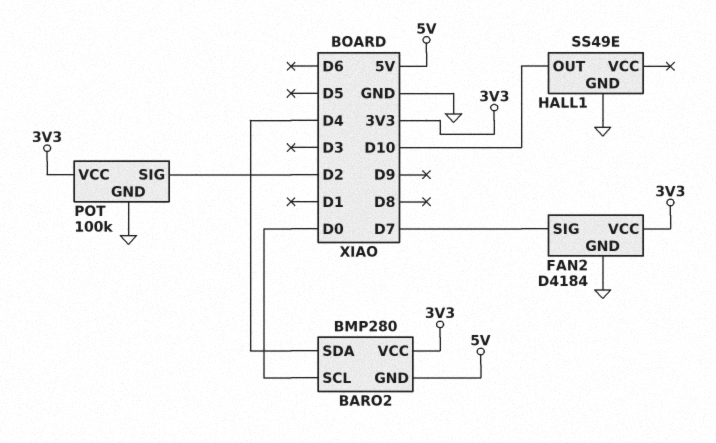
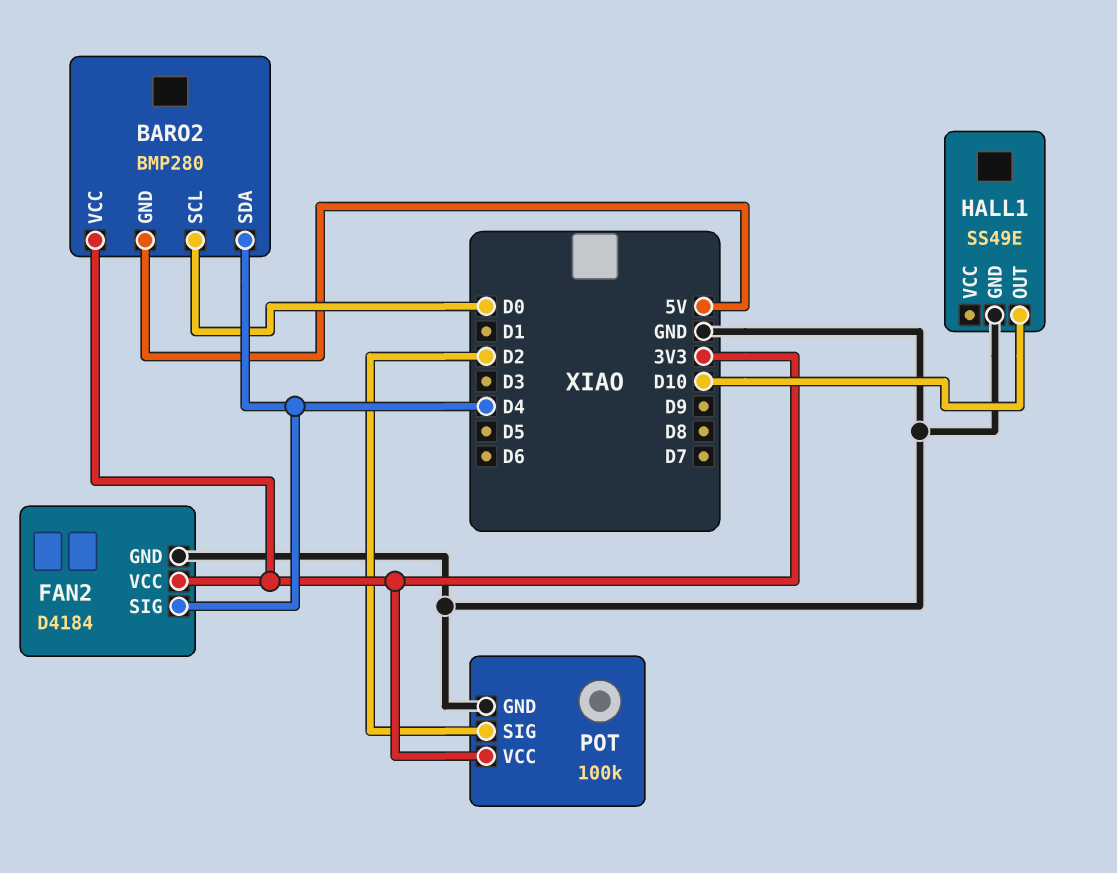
FAN2 pin SIG: D7 -> D4

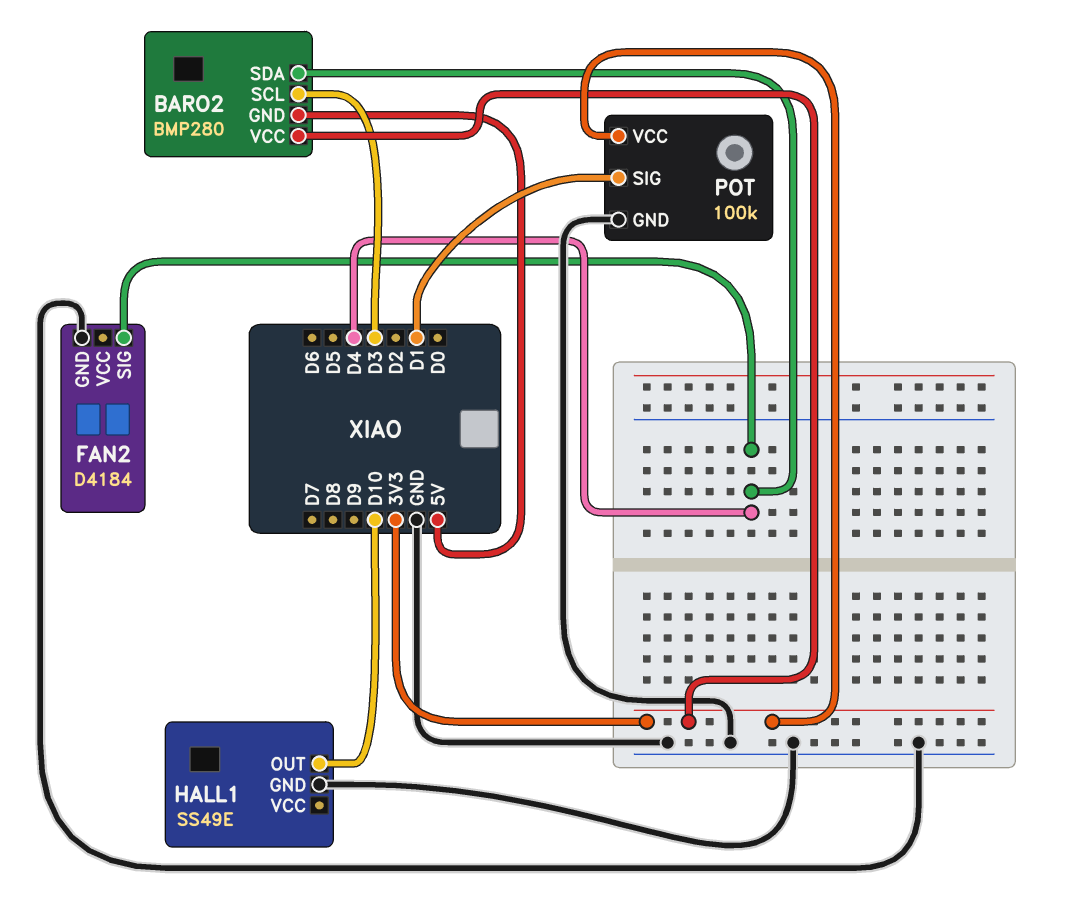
BARO2 pin SCL: D0 -> D3
FAN2 pin VCC: 3V3 -> none
POT pin SIG: D2 -> D1

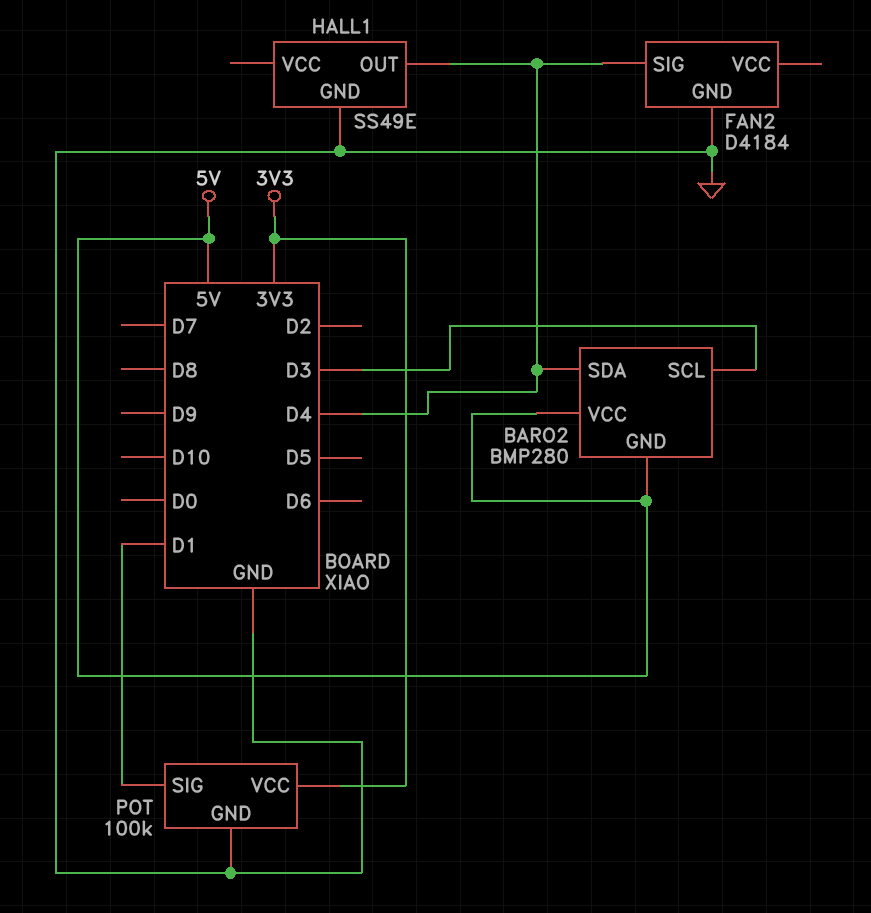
BARO2 pin VCC: 3V3 -> 5V
HALL1 pin OUT: D10 -> D4

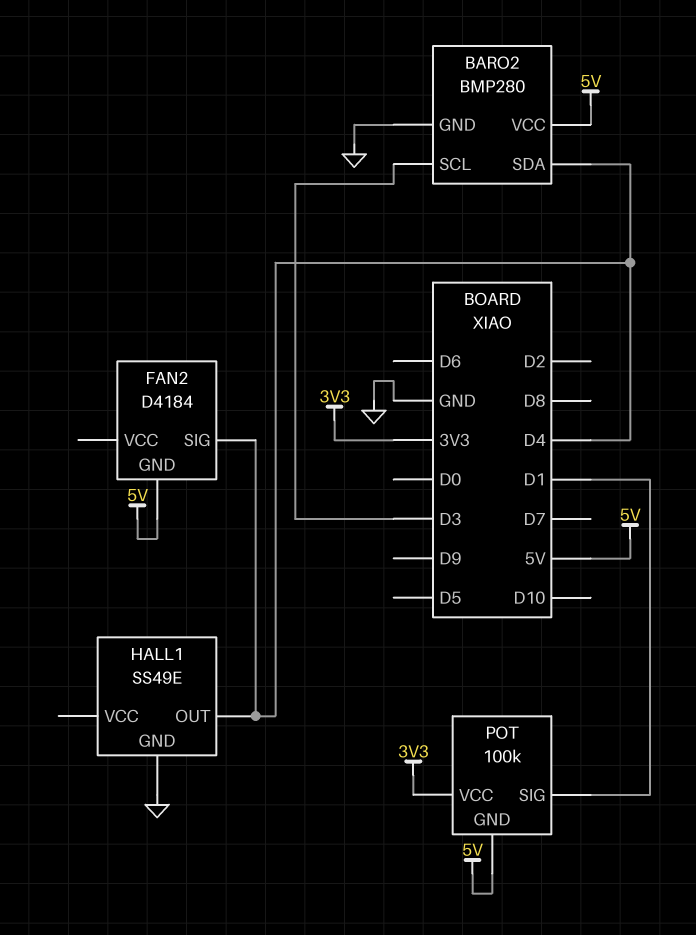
BARO2 pin GND: 5V -> GND
FAN2 pin GND: GND -> 5V
POT pin GND: GND -> 5V

